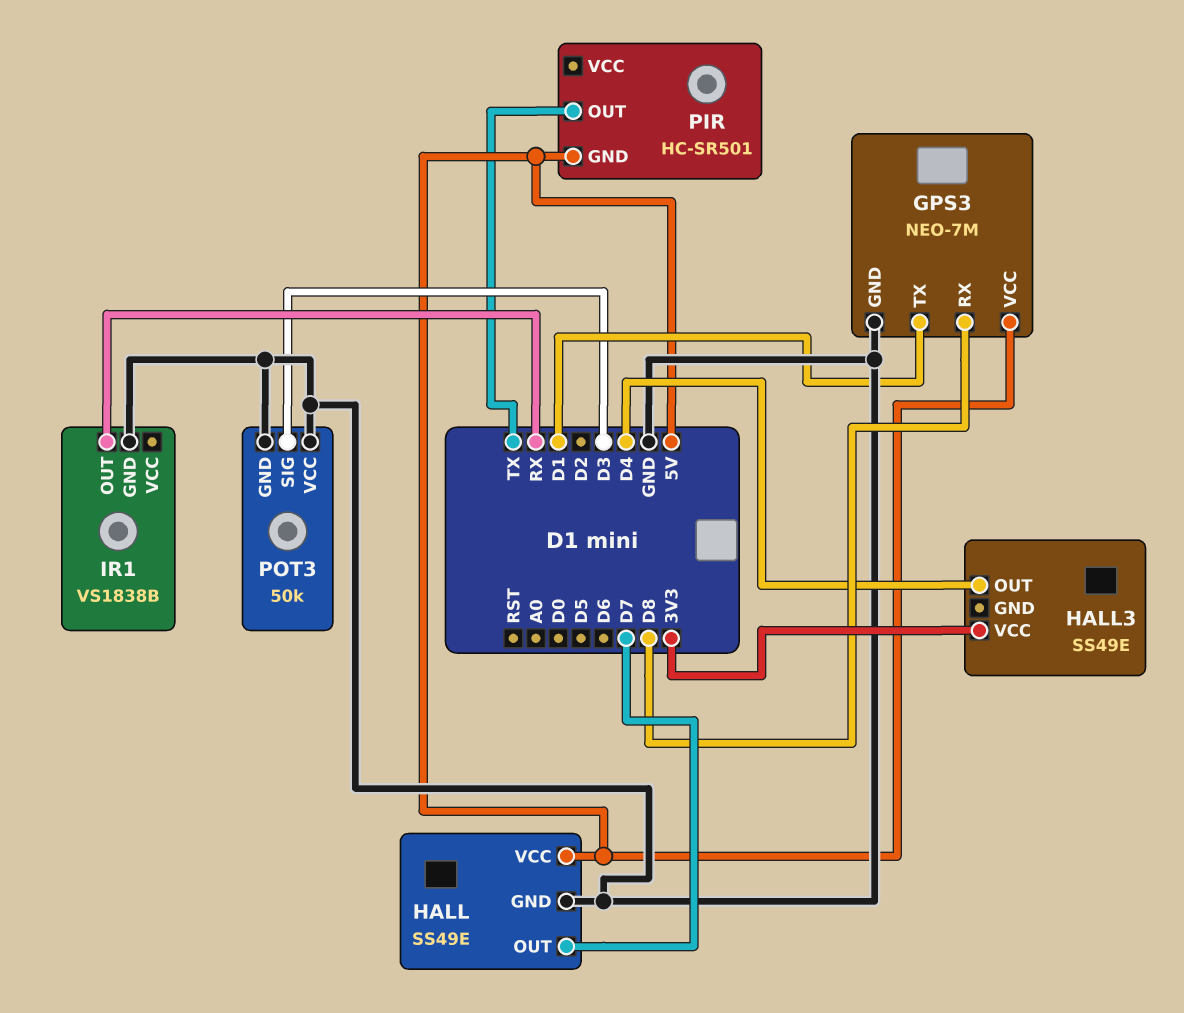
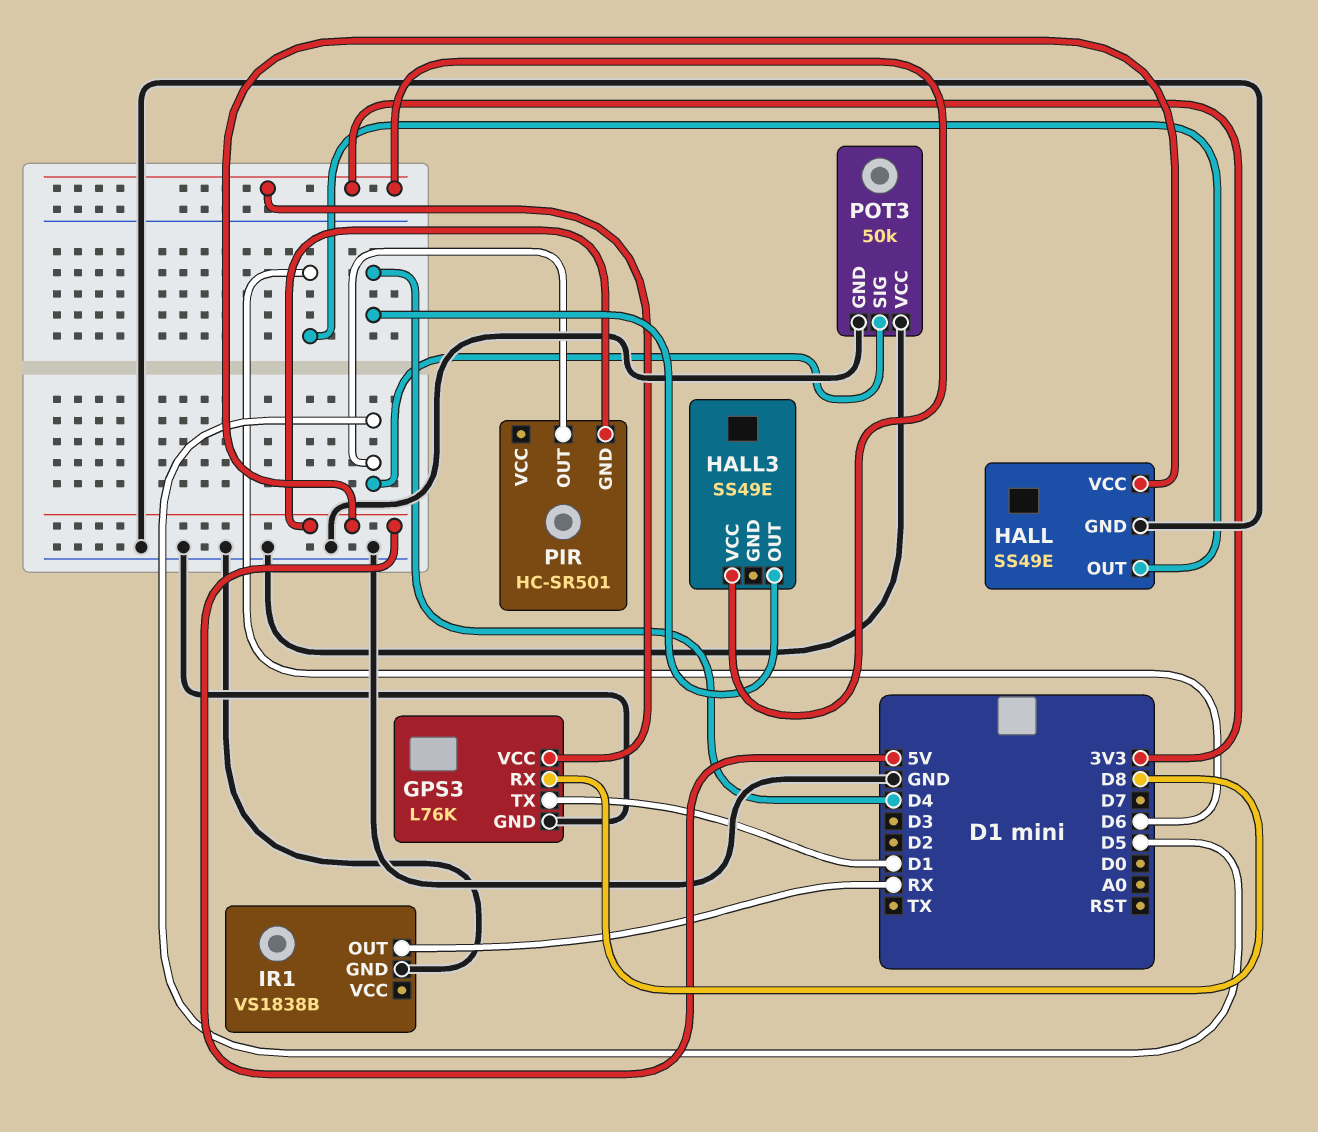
GPS3: NEO-7M -> L76K
GPS3 pin VCC: 5V -> 3V3
HALL pin OUT: D7 -> D6
PIR pin OUT: TX -> D5
POT3 pin SIG: D3 -> D5

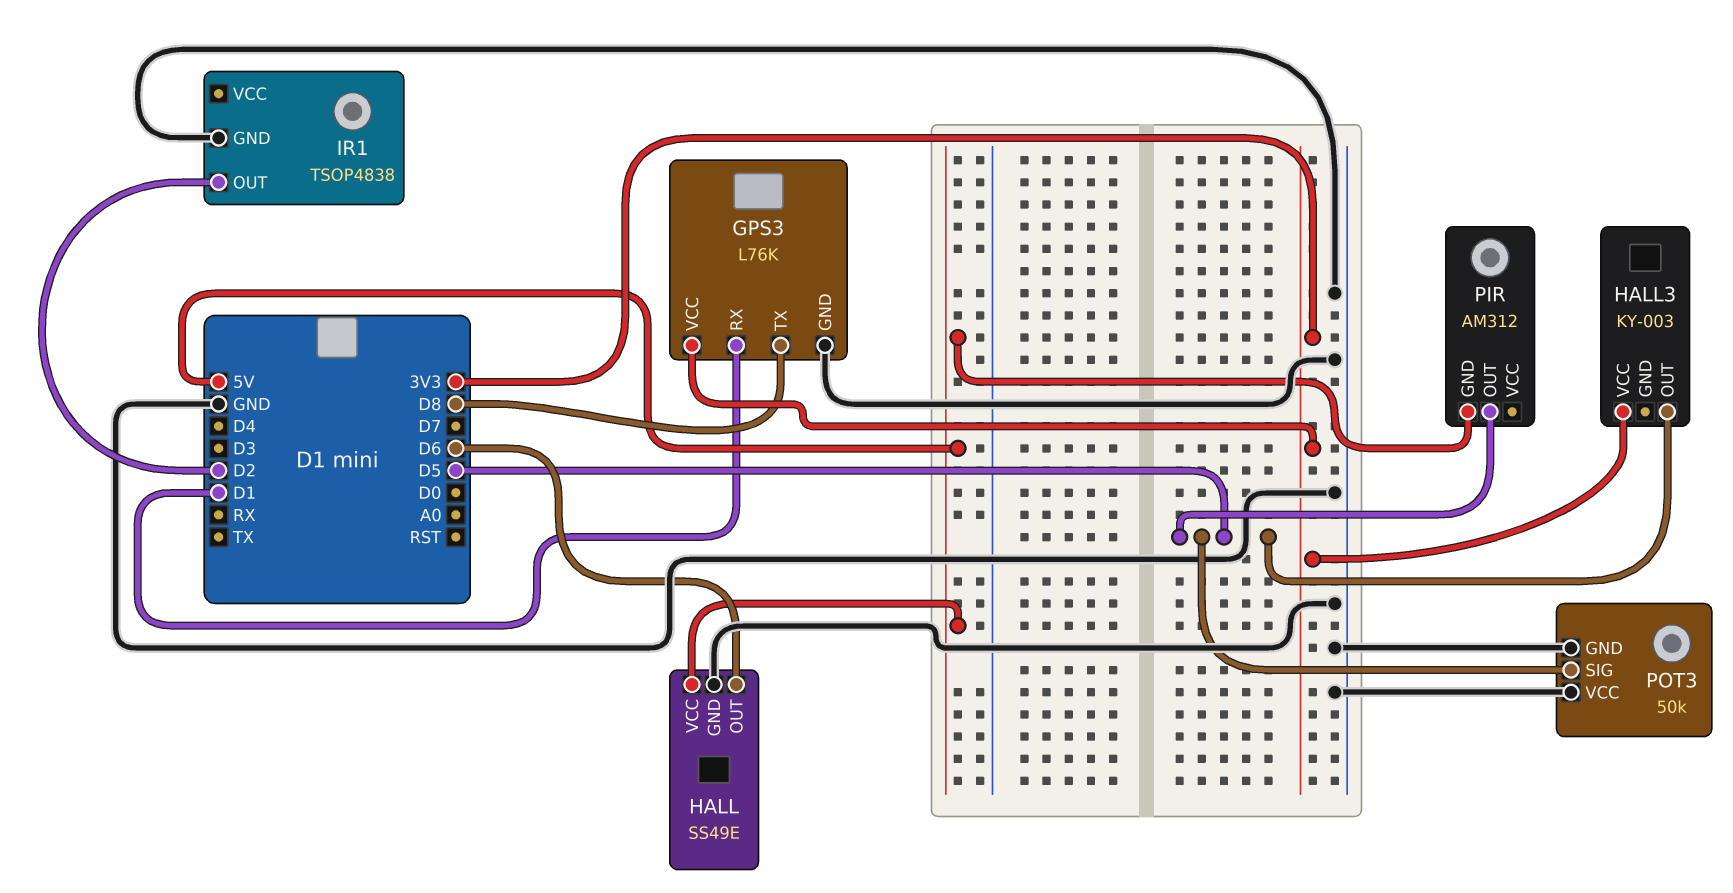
GPS3 pin RX: D8 -> D1
GPS3 pin TX: D1 -> D8
HALL3: SS49E -> KY-003
HALL3 pin OUT: D4 -> D5
IR1: VS1838B -> TSOP4838
IR1 pin OUT: RX -> D2
PIR: HC-SR501 -> AM312

